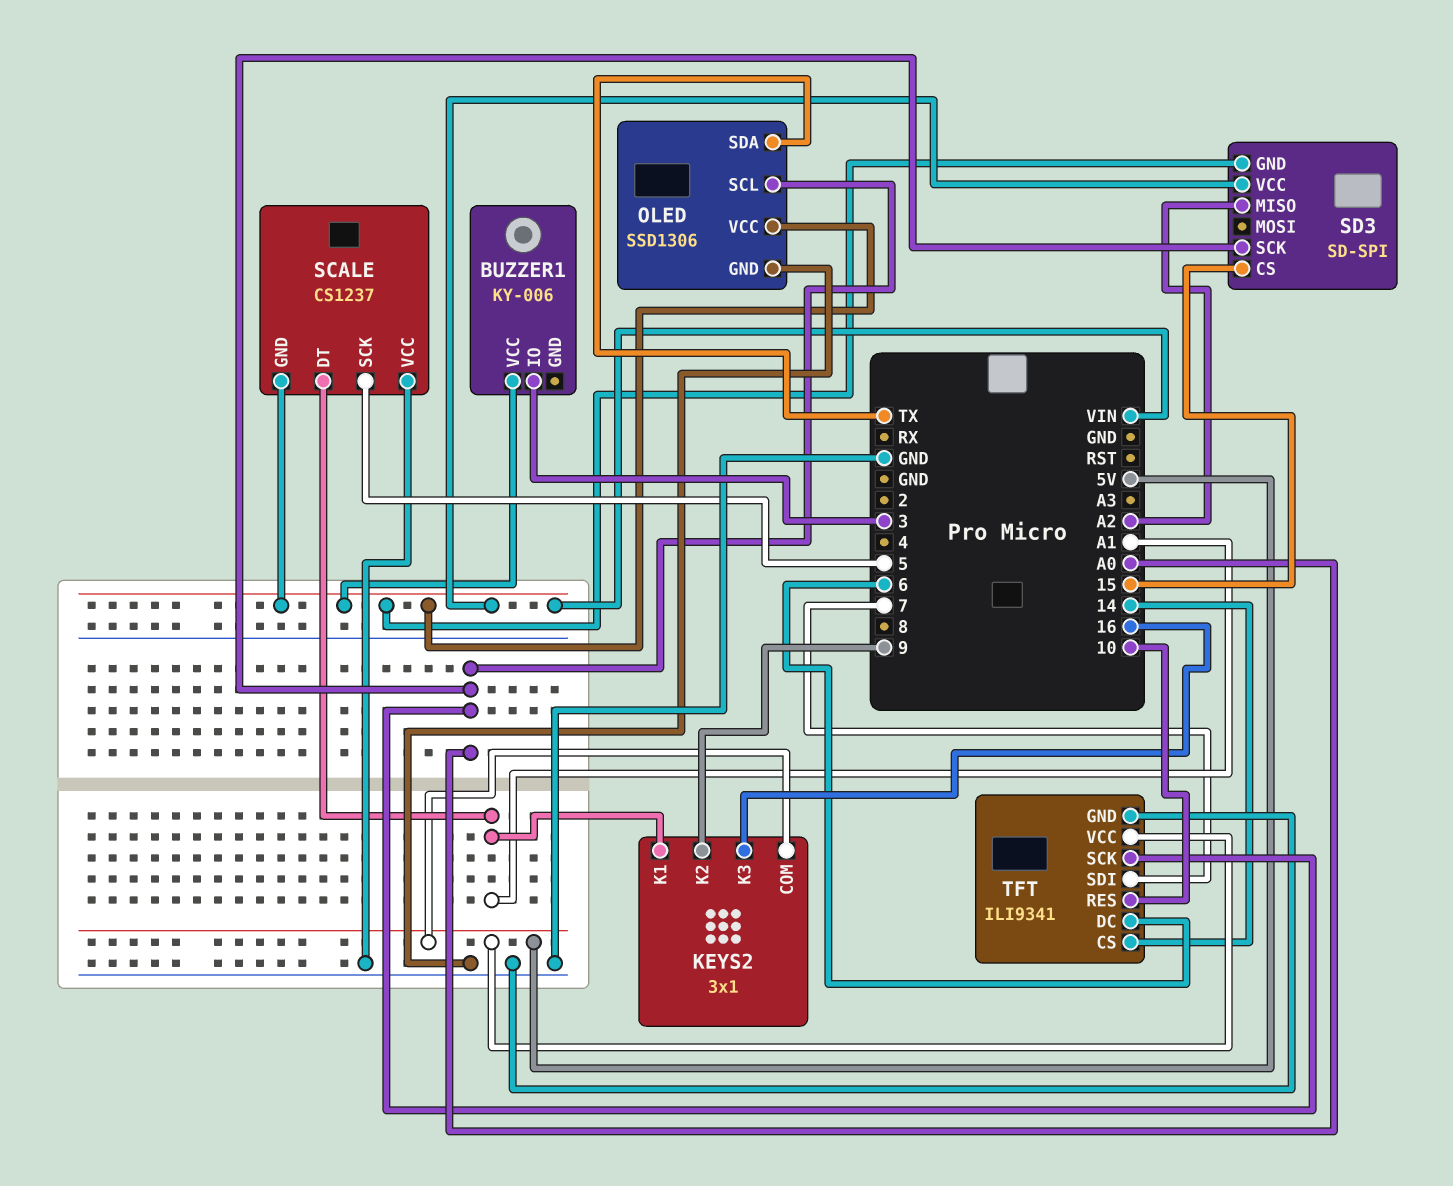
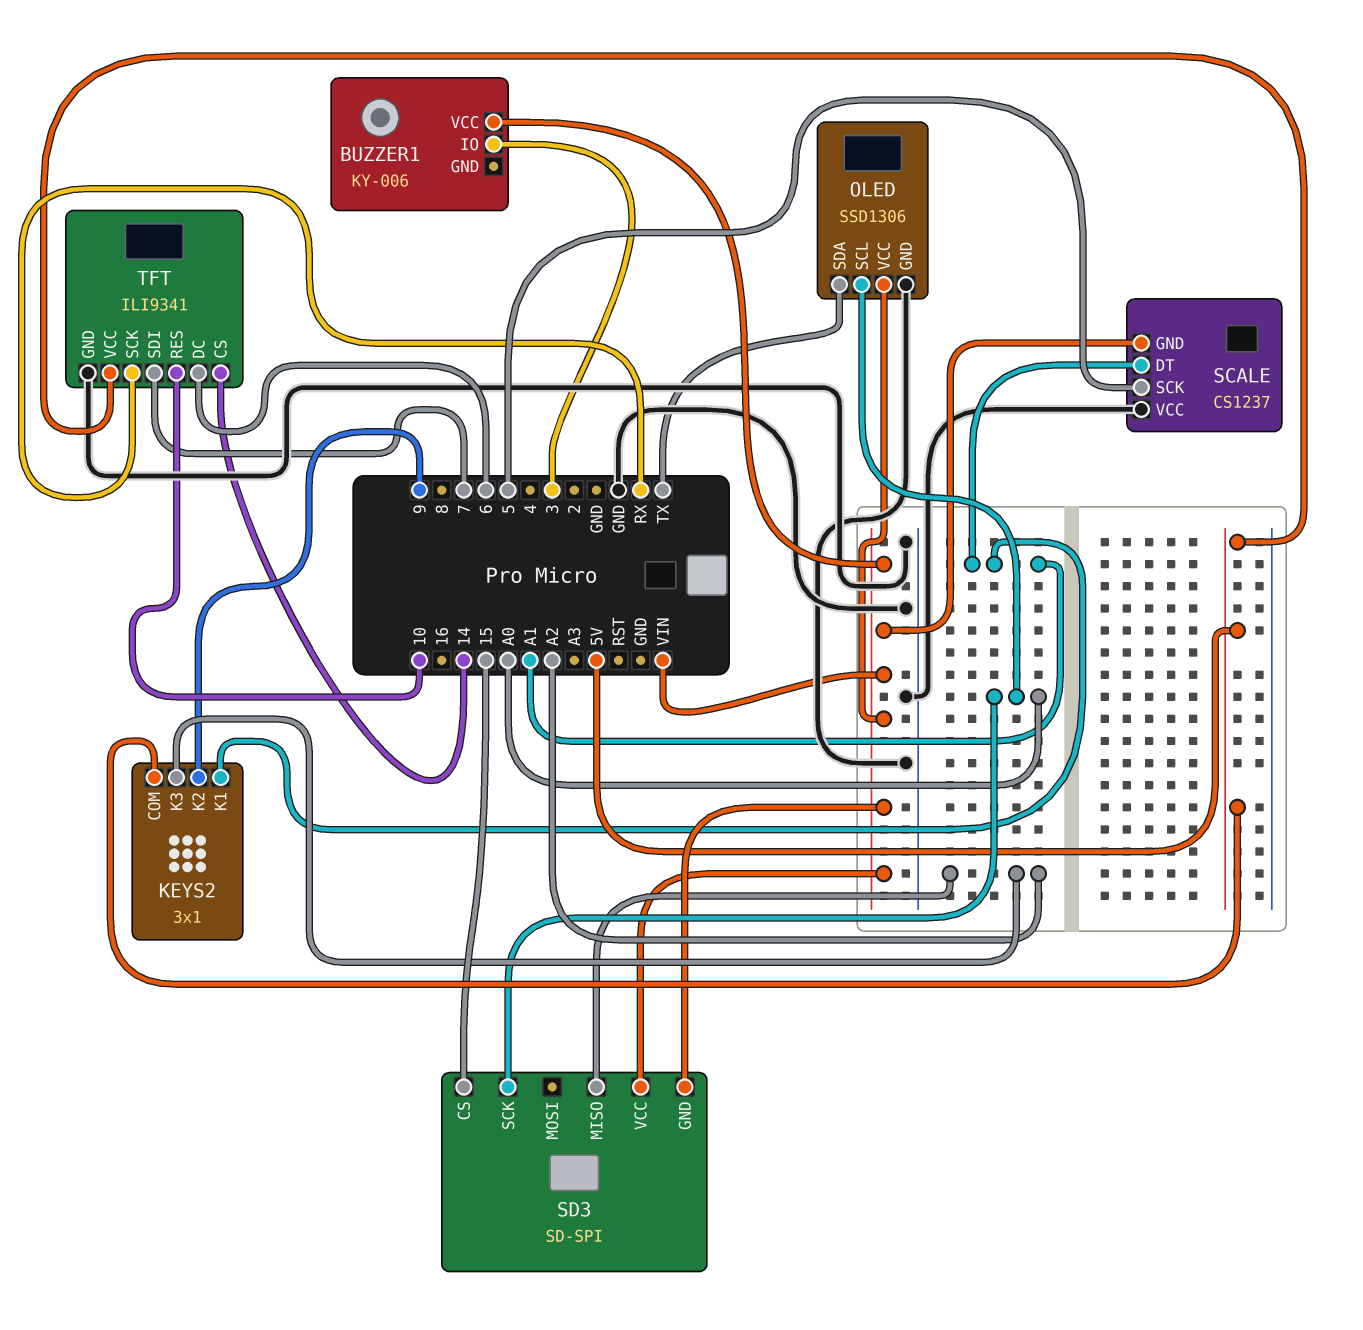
KEYS2 pin K3: 16 -> A2
TFT pin SCK: A0 -> RX

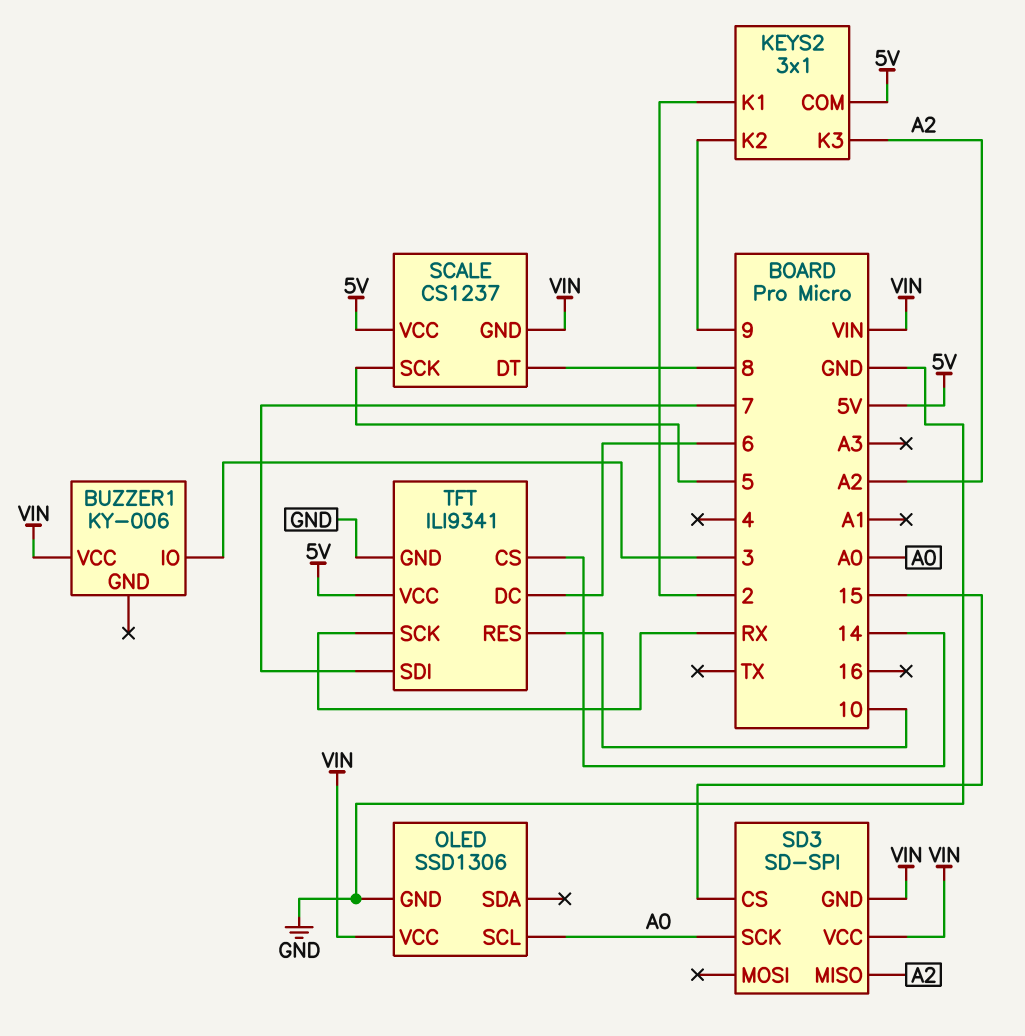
KEYS2 pin K1: A1 -> 2
OLED pin SDA: TX -> none
SCALE pin DT: A1 -> 8
SCALE pin VCC: GND -> 5V

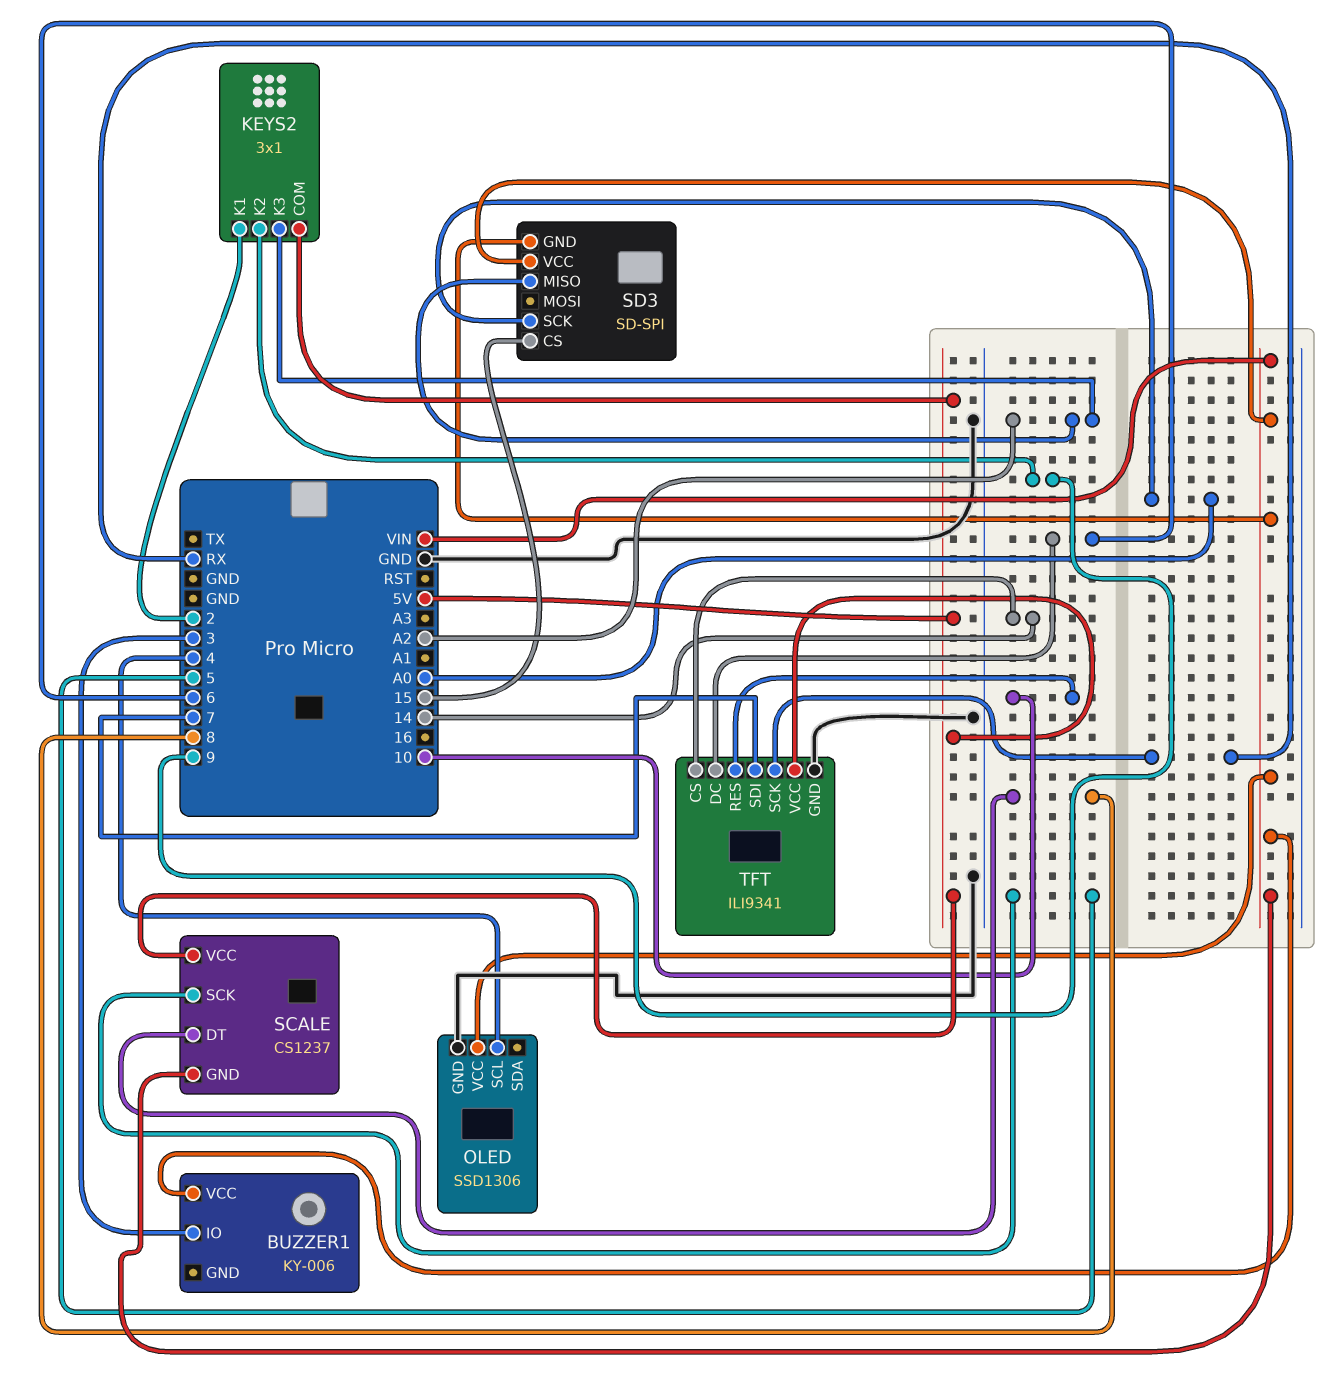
OLED pin SCL: A0 -> 4

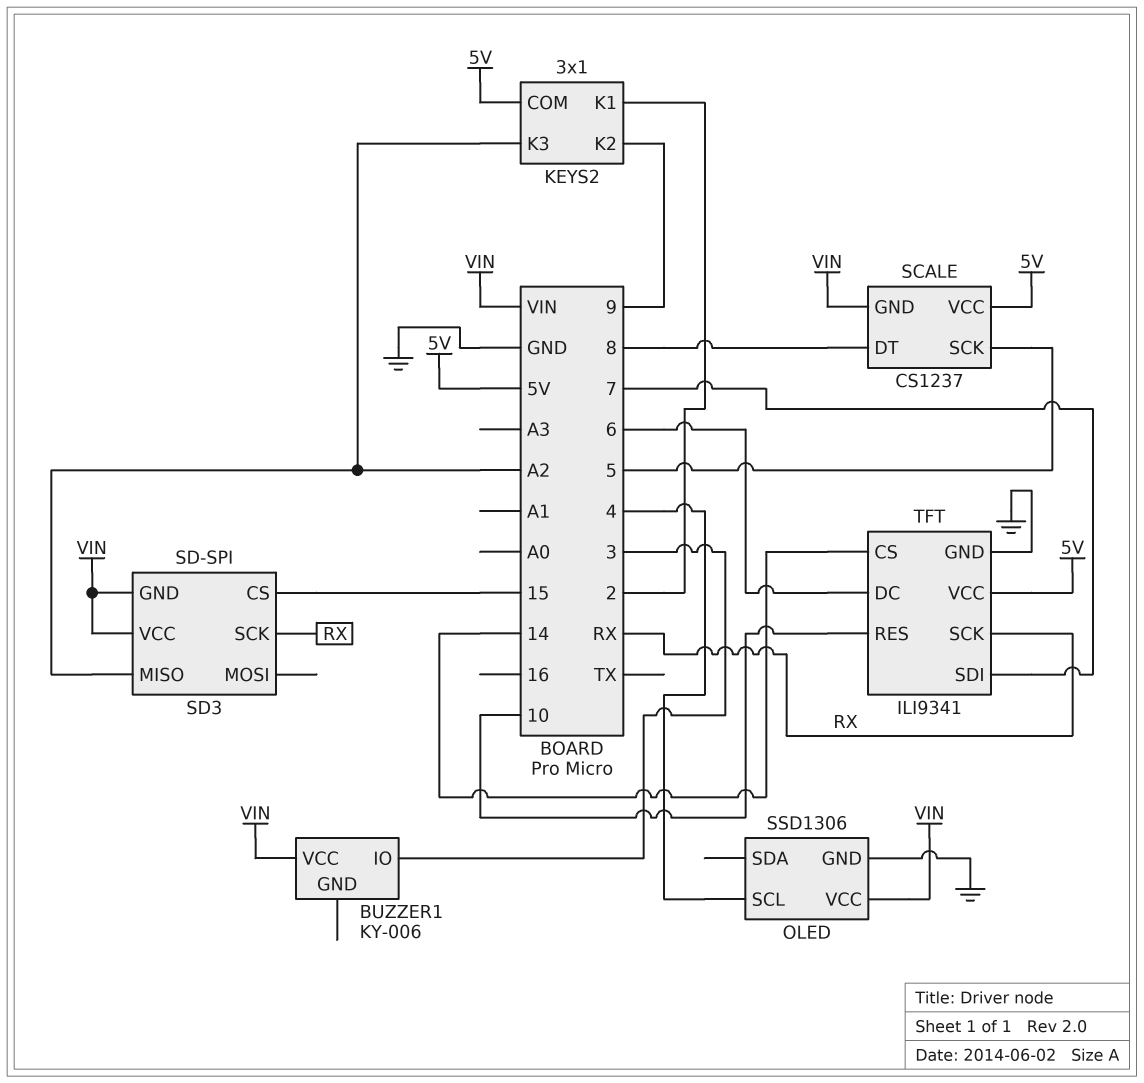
SD3 pin SCK: A0 -> RX

